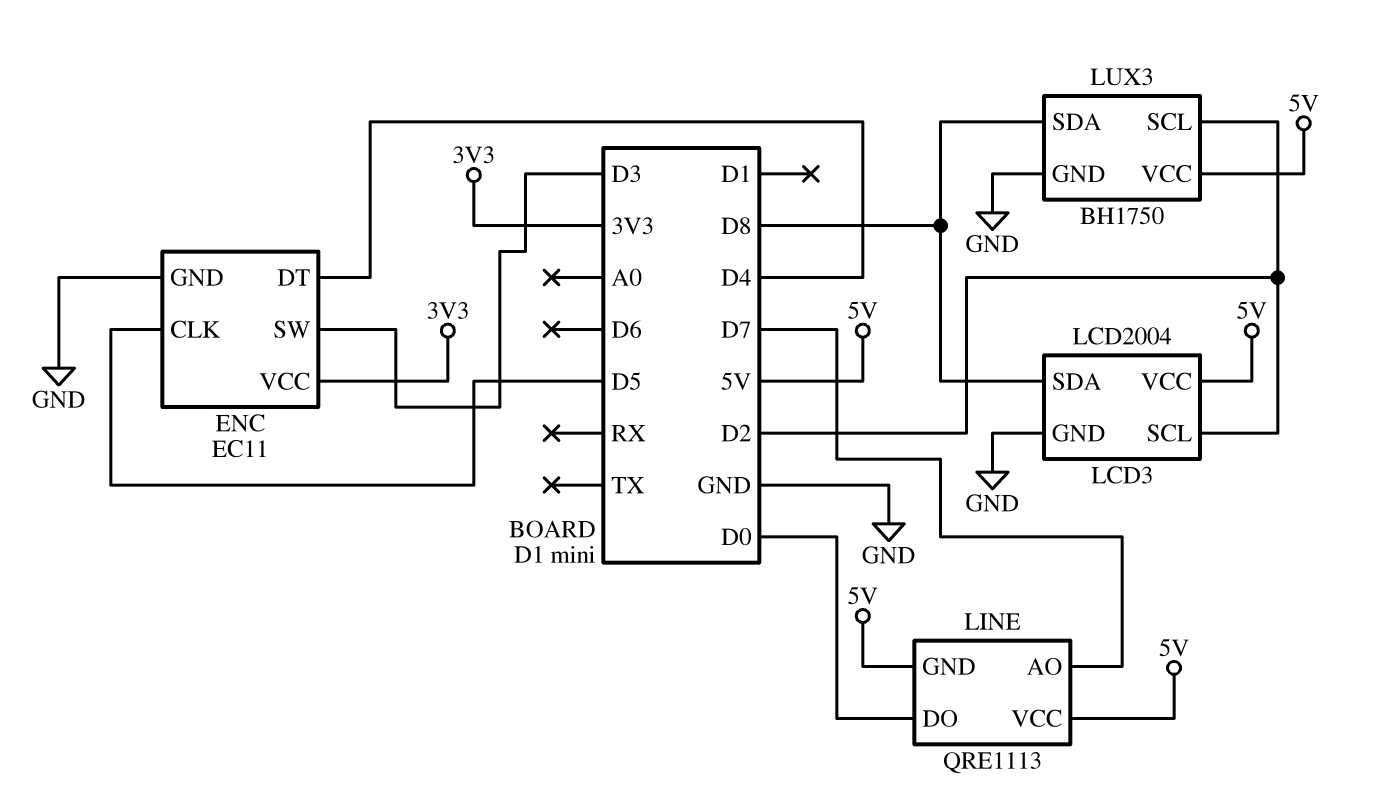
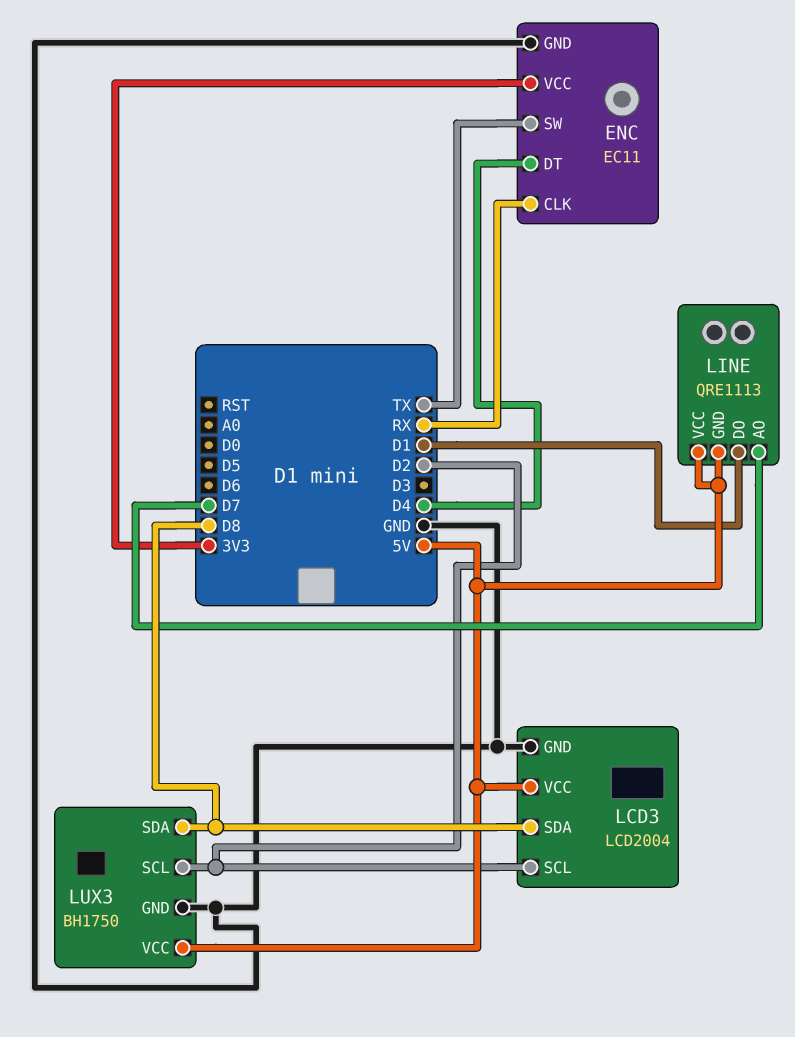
ENC pin CLK: D5 -> RX
ENC pin SW: D3 -> TX
LINE pin DO: D0 -> D1

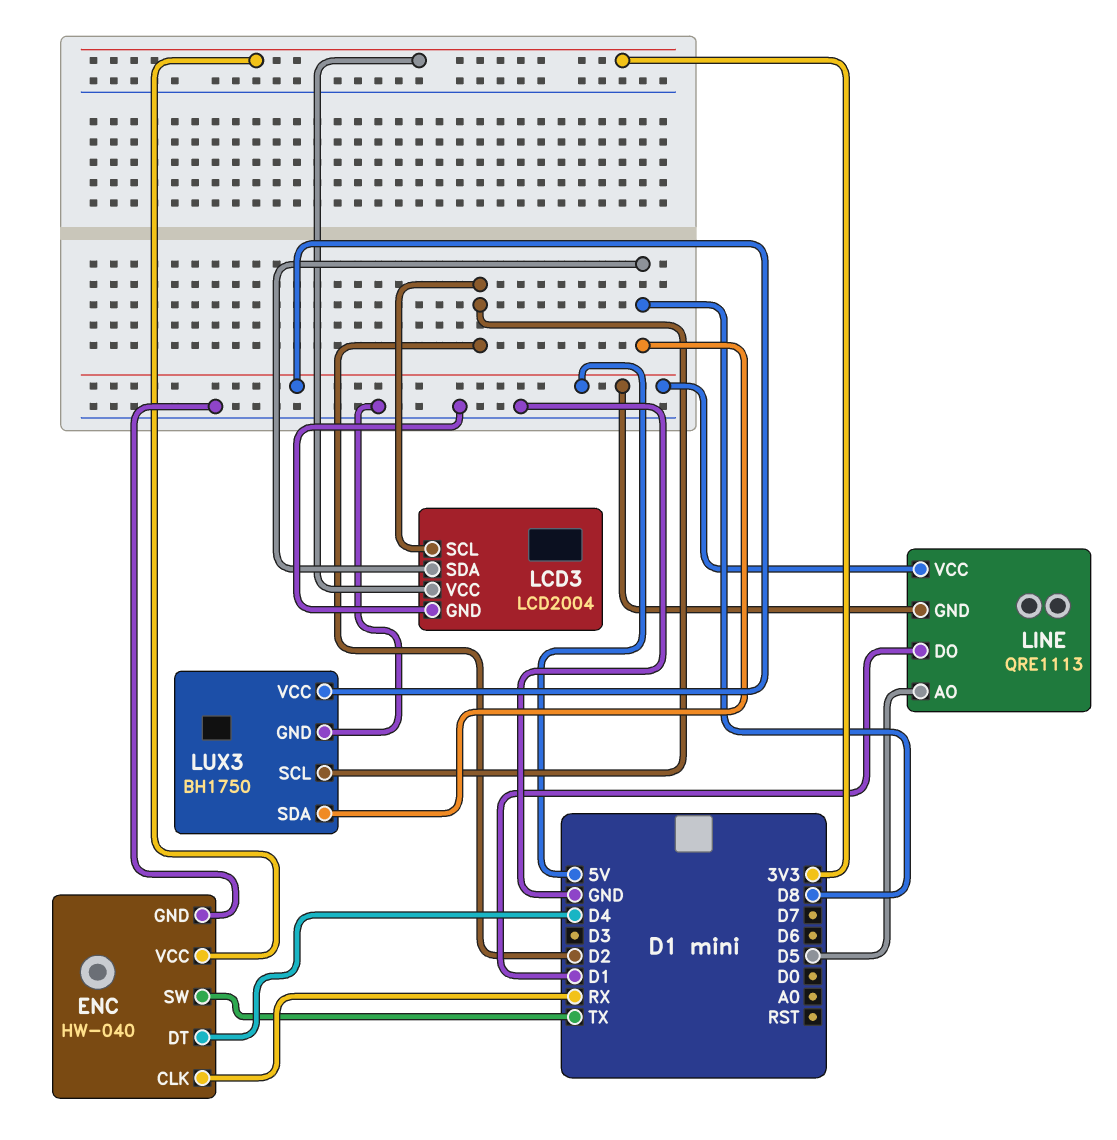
ENC: EC11 -> HW-040
LCD3 pin VCC: 5V -> 3V3
LINE pin AO: D7 -> D5

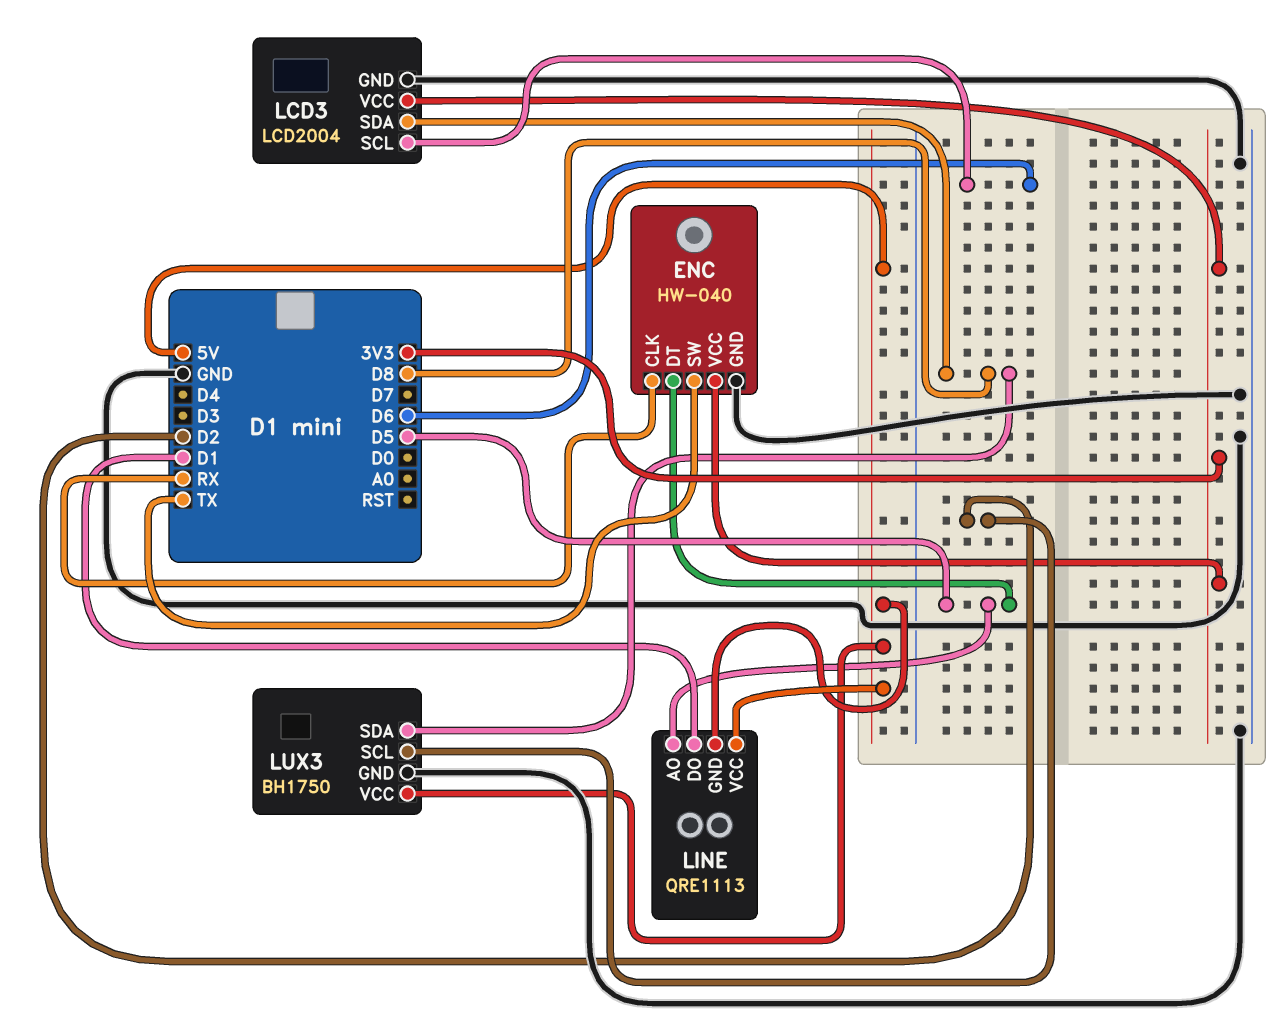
ENC pin DT: D4 -> D5
LCD3 pin SCL: D2 -> D6

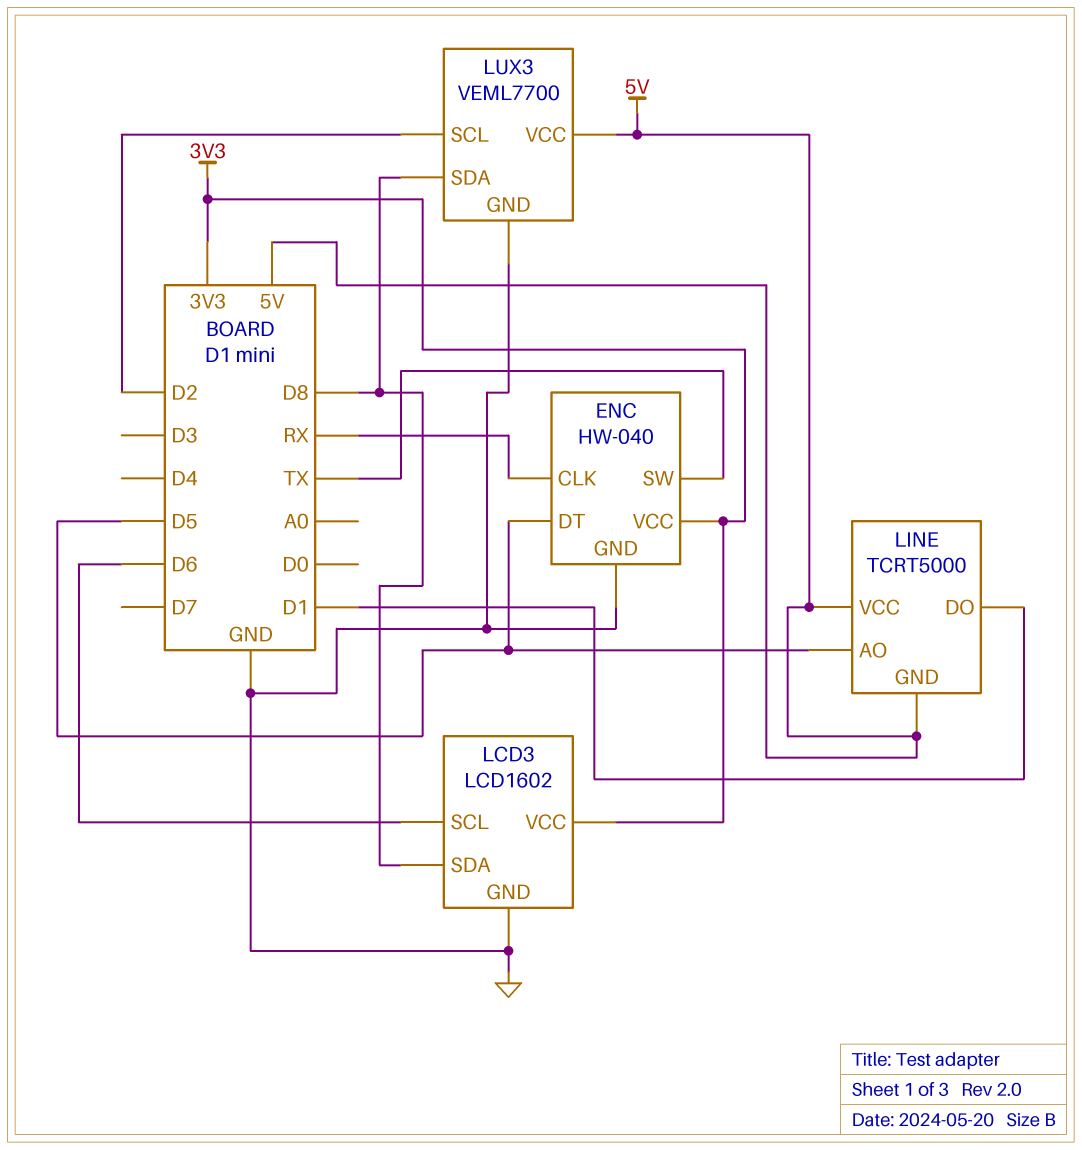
LCD3: LCD2004 -> LCD1602
LINE: QRE1113 -> TCRT5000
LUX3: BH1750 -> VEML7700

